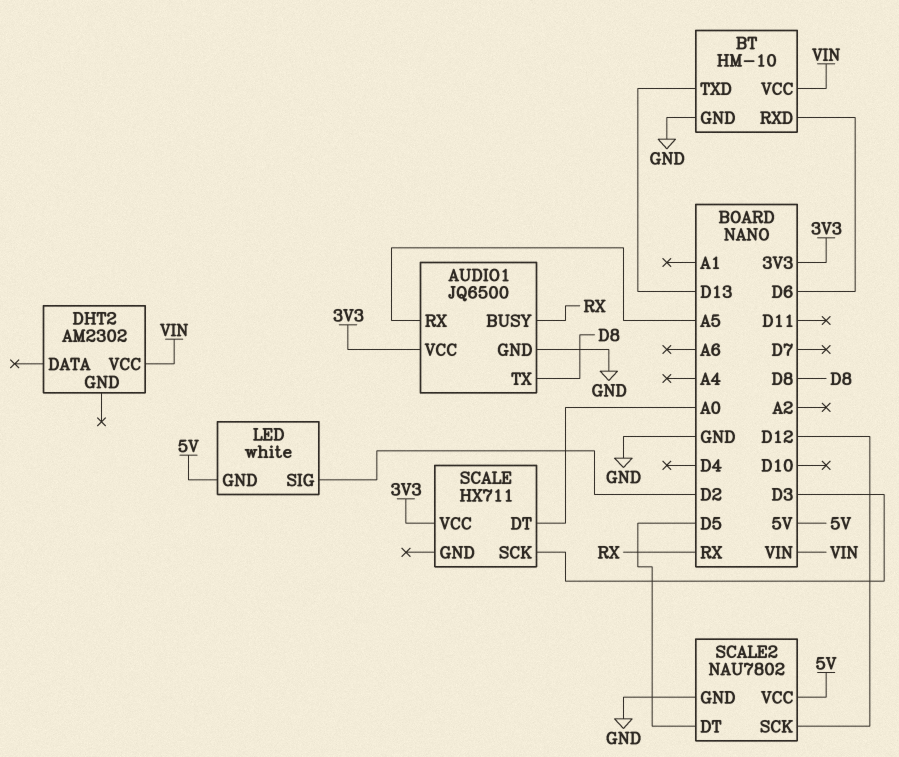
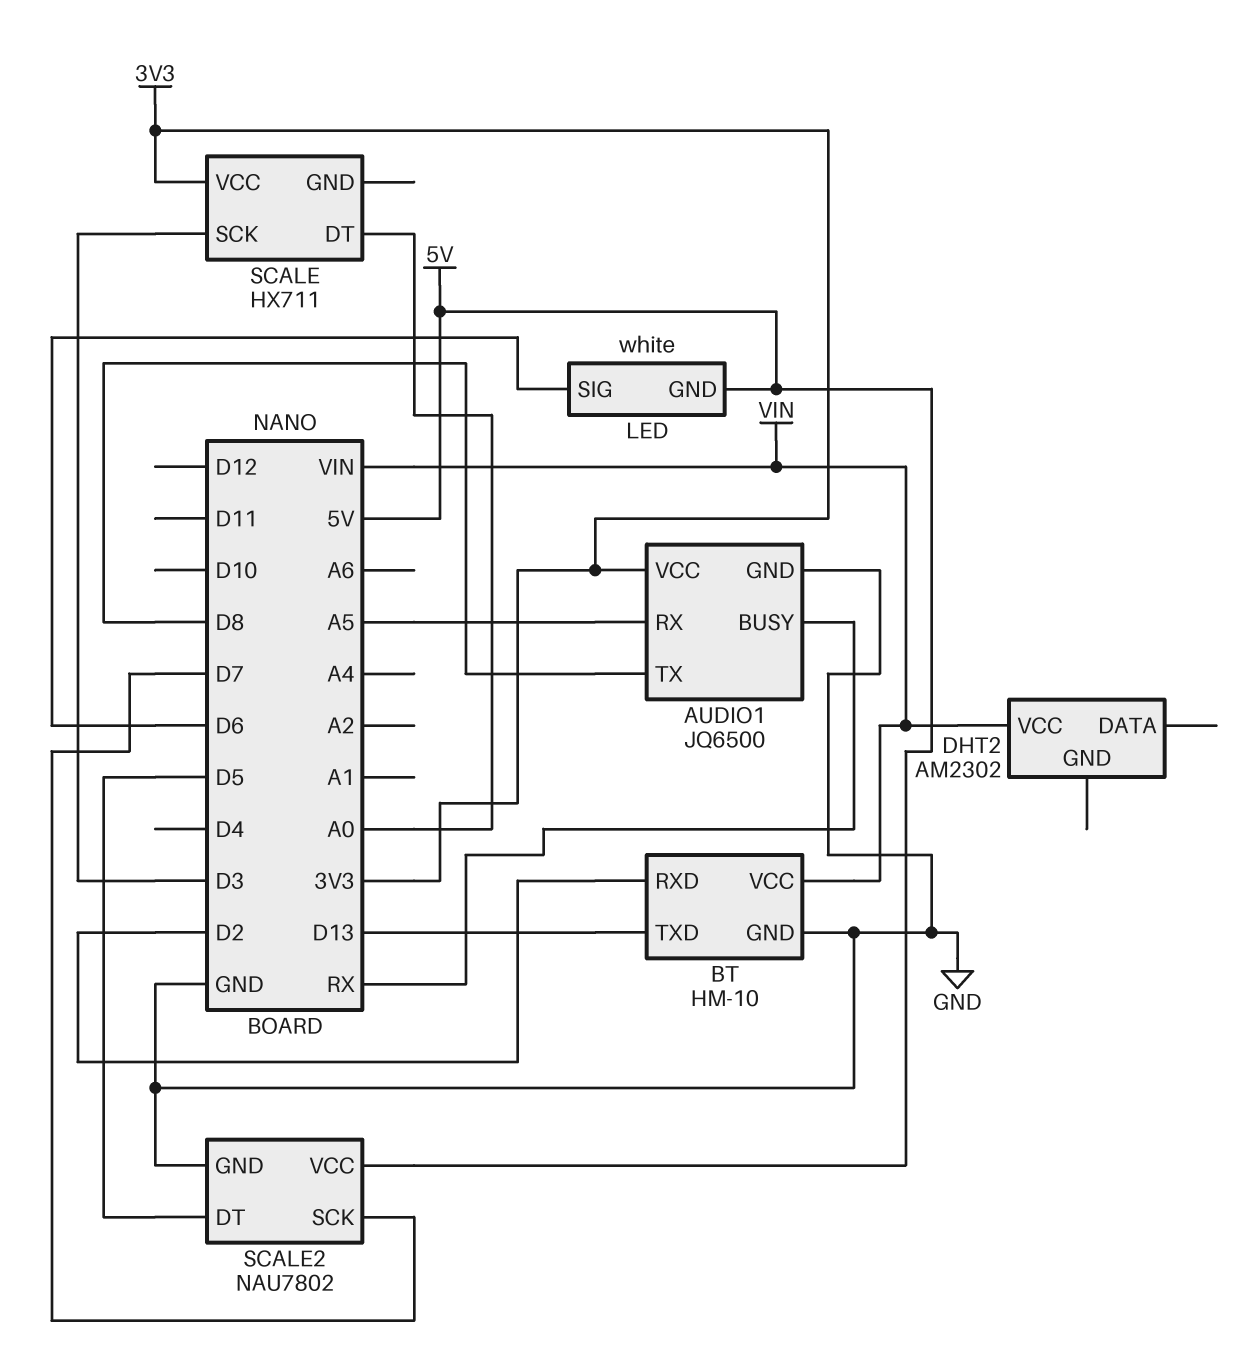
BT pin RXD: D6 -> D2
LED pin SIG: D2 -> D6
SCALE2 pin SCK: D12 -> D7

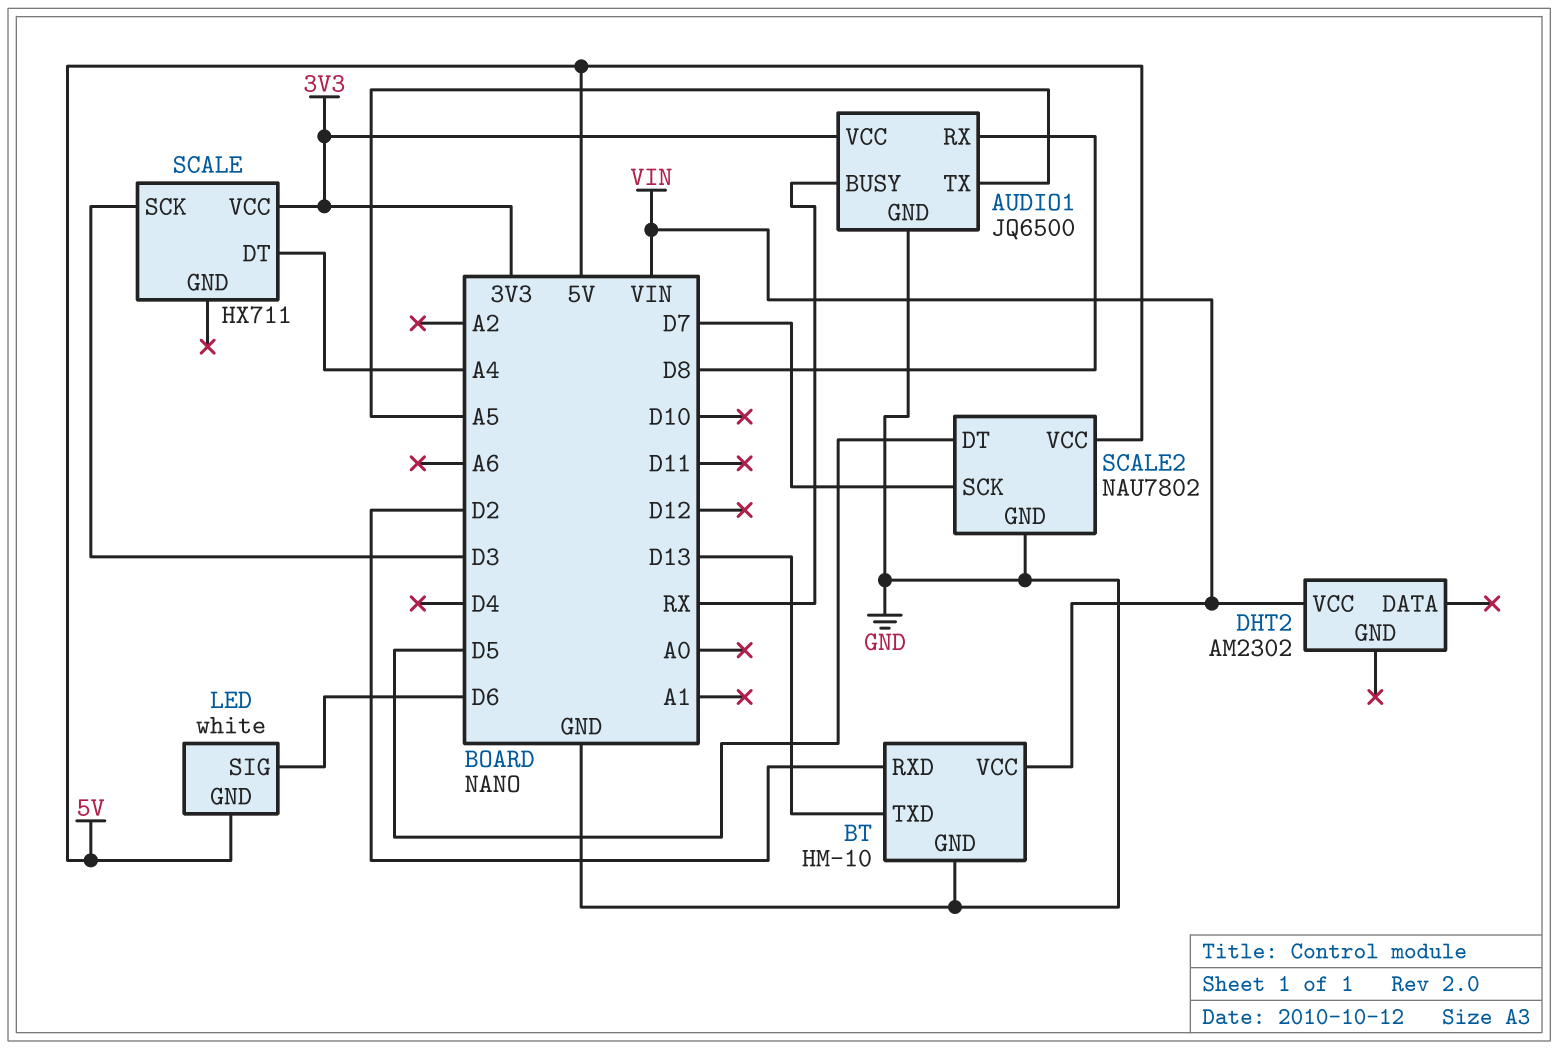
AUDIO1 pin RX: A5 -> D8
AUDIO1 pin TX: D8 -> A5
SCALE pin DT: A0 -> A4

